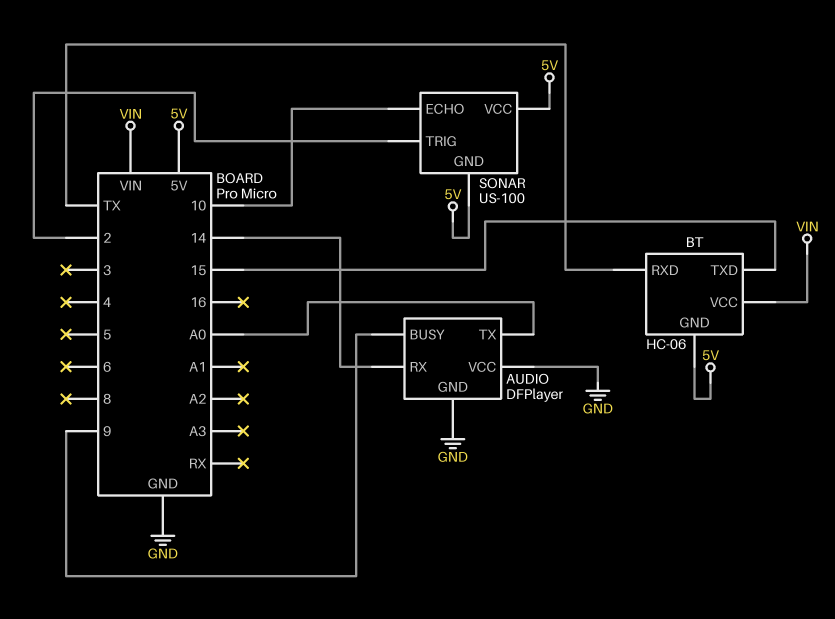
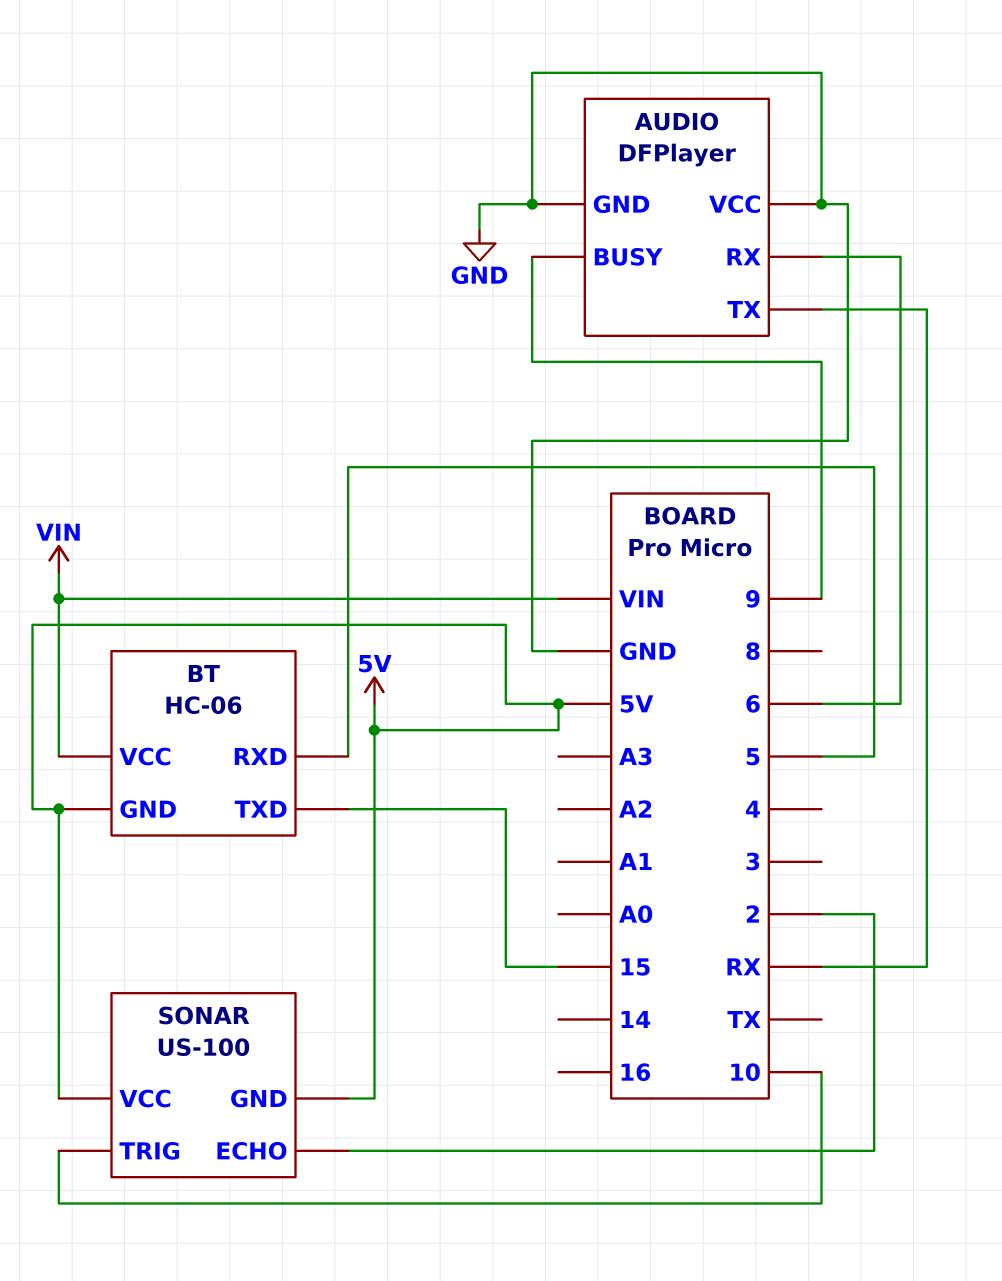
AUDIO pin RX: 14 -> 6
AUDIO pin TX: A0 -> RX
BT pin RXD: TX -> 5
SONAR pin ECHO: 10 -> 2
SONAR pin TRIG: 2 -> 10

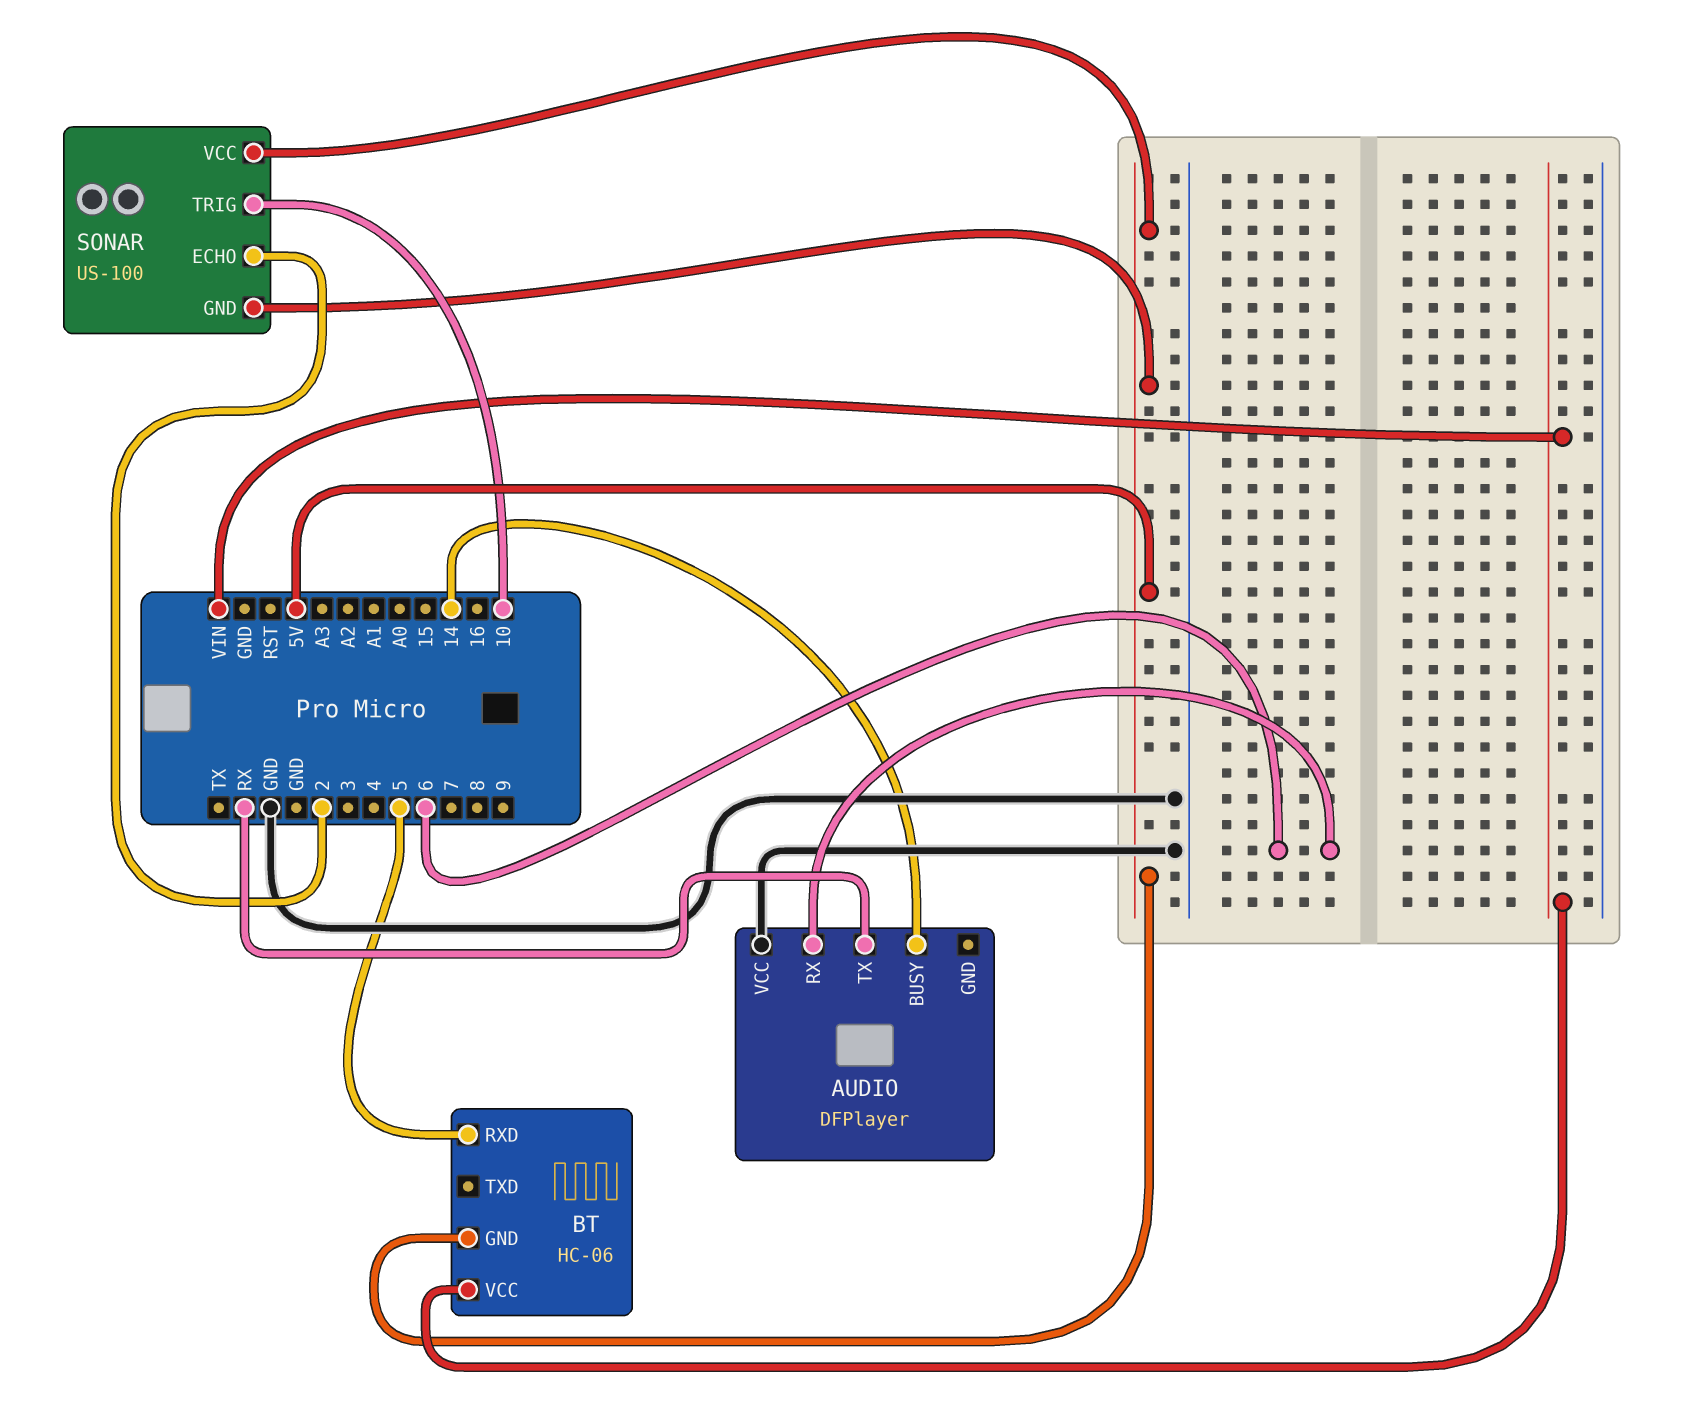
AUDIO pin BUSY: 9 -> 14
AUDIO pin GND: GND -> none
BT pin TXD: 15 -> none

